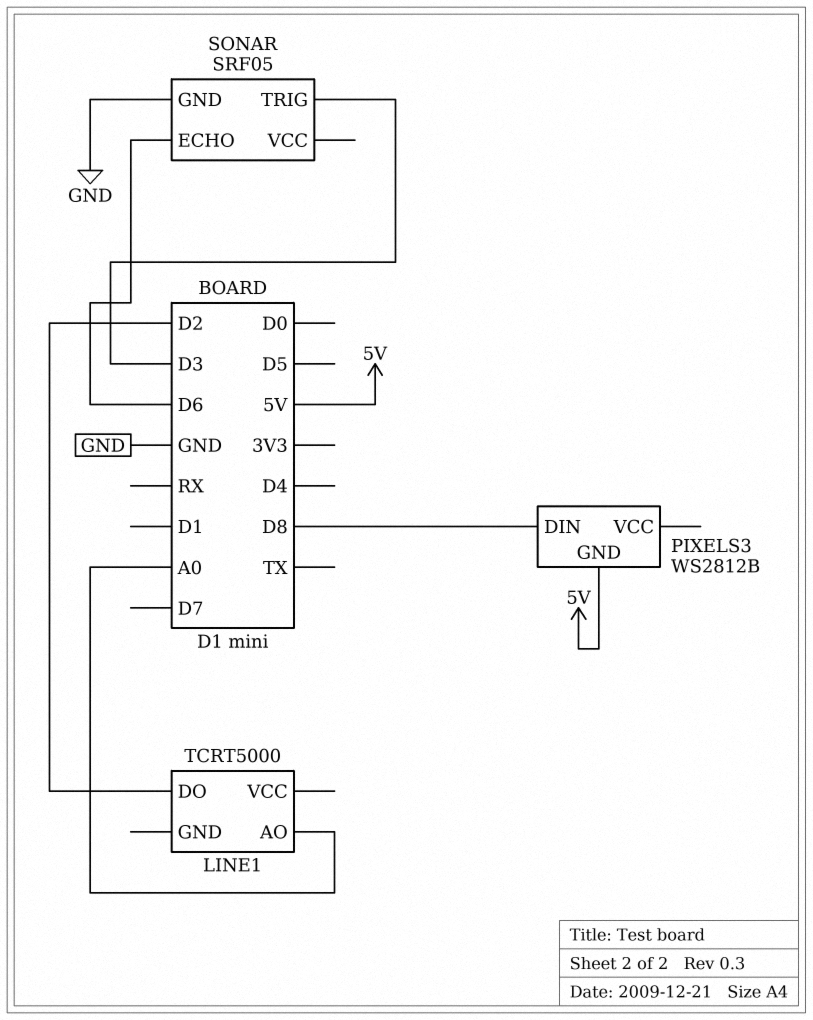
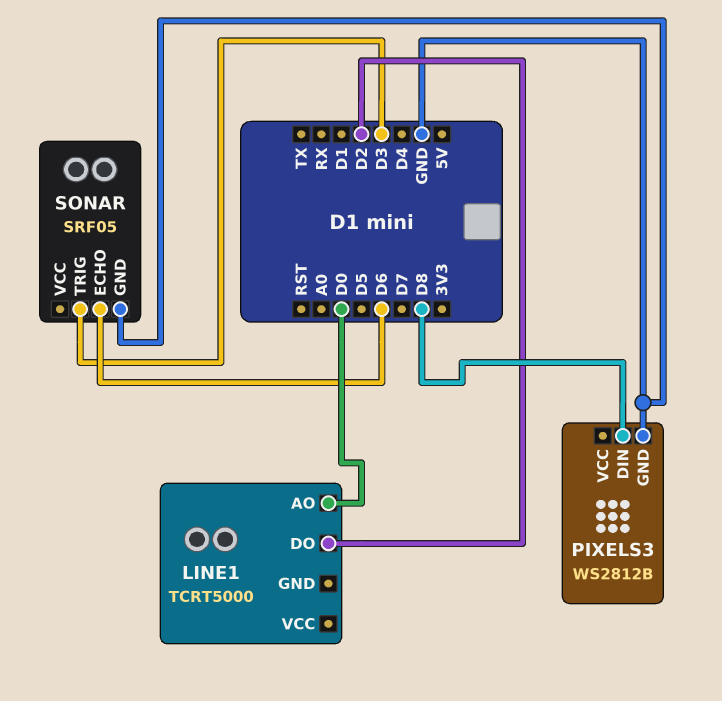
LINE1 pin AO: A0 -> D0
PIXELS3 pin GND: 5V -> GND

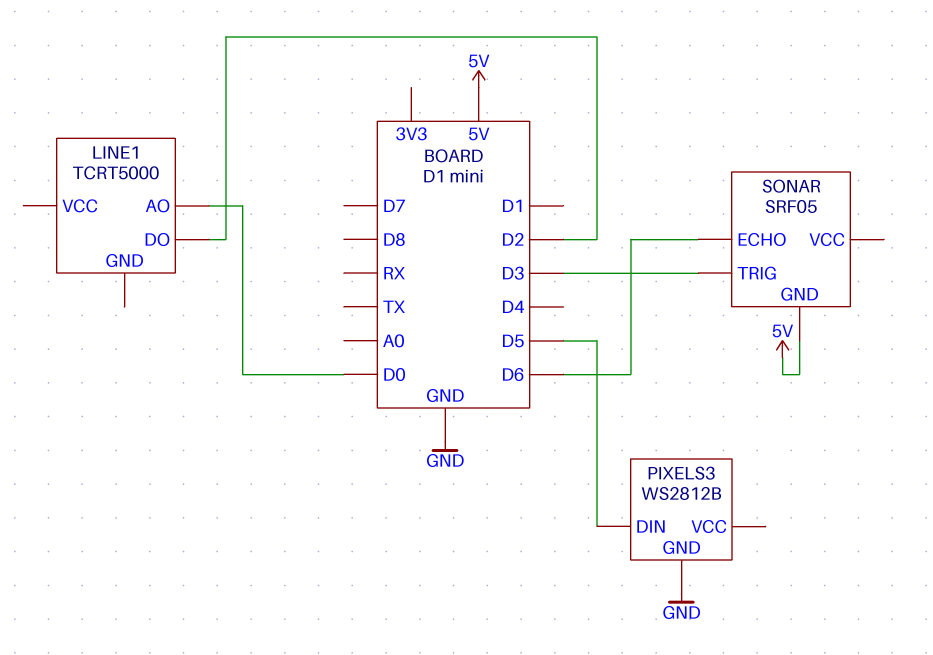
PIXELS3 pin DIN: D8 -> D5
SONAR pin GND: GND -> 5V

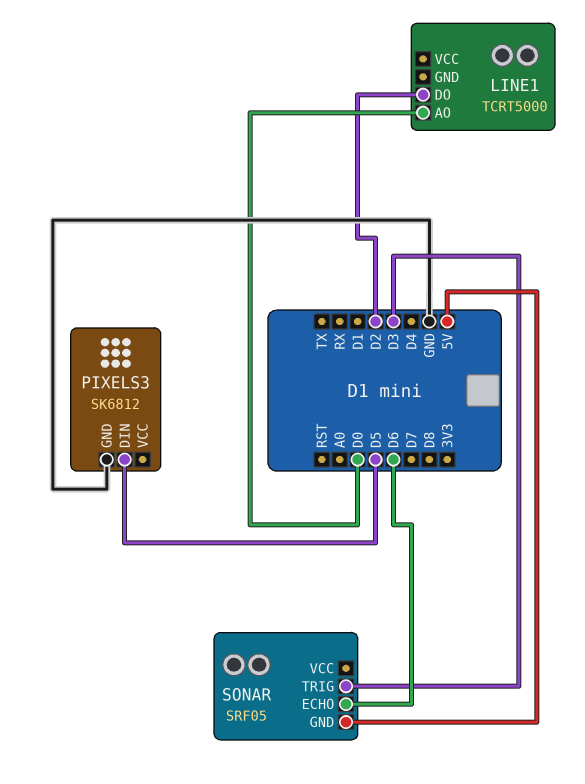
PIXELS3: WS2812B -> SK6812

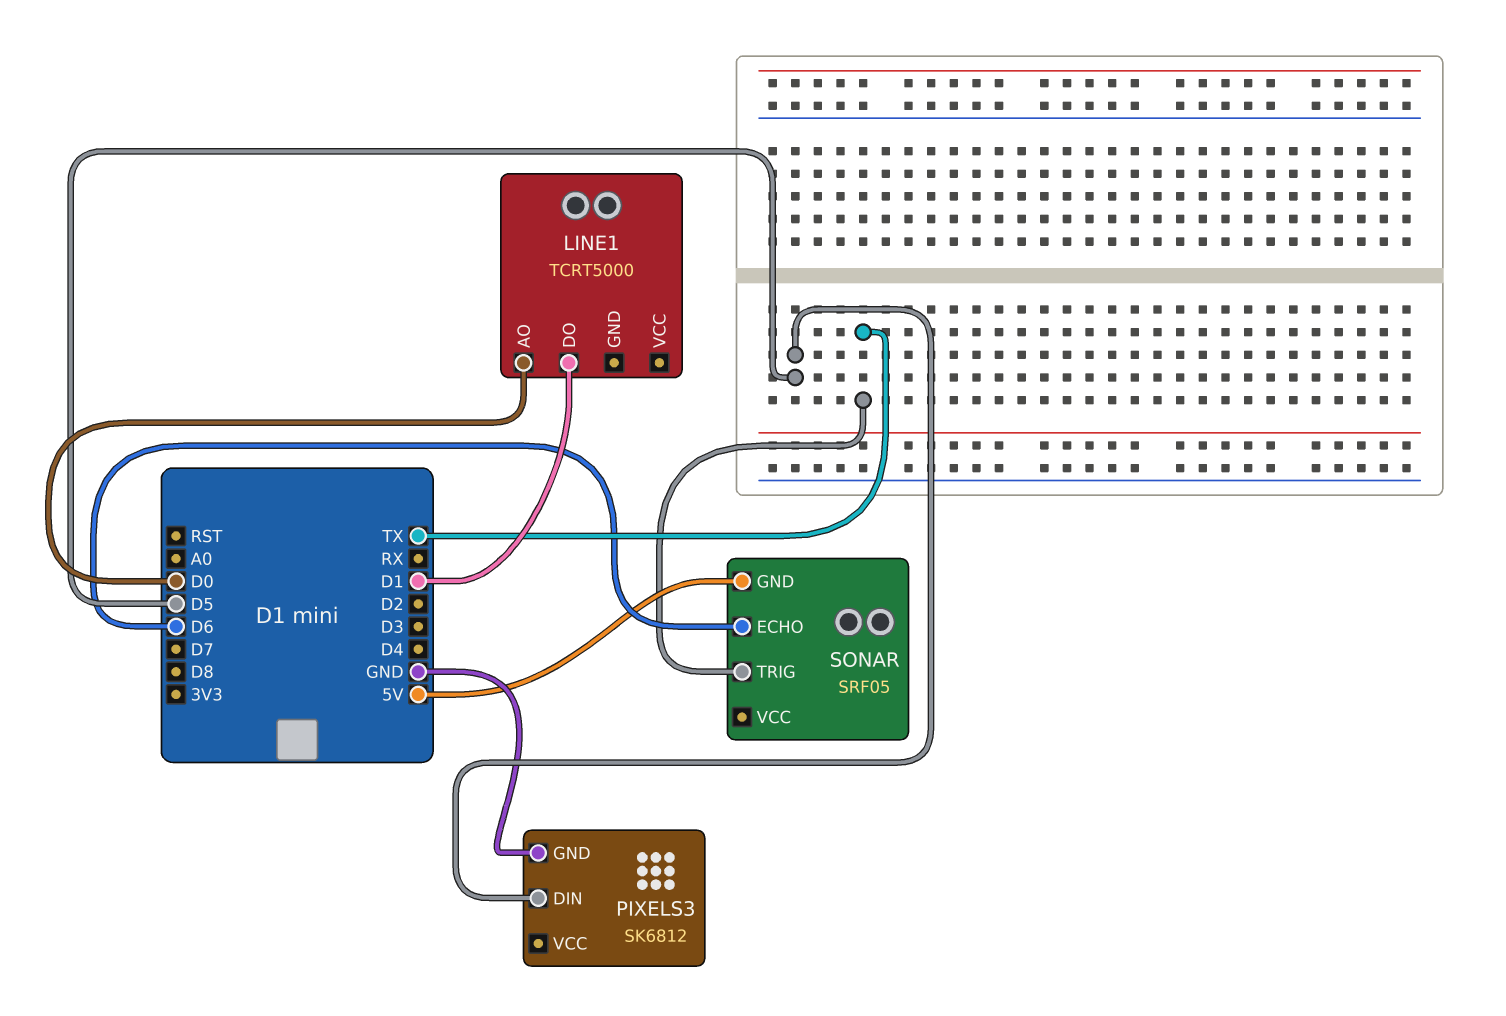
LINE1 pin DO: D2 -> D1
SONAR pin TRIG: D3 -> TX

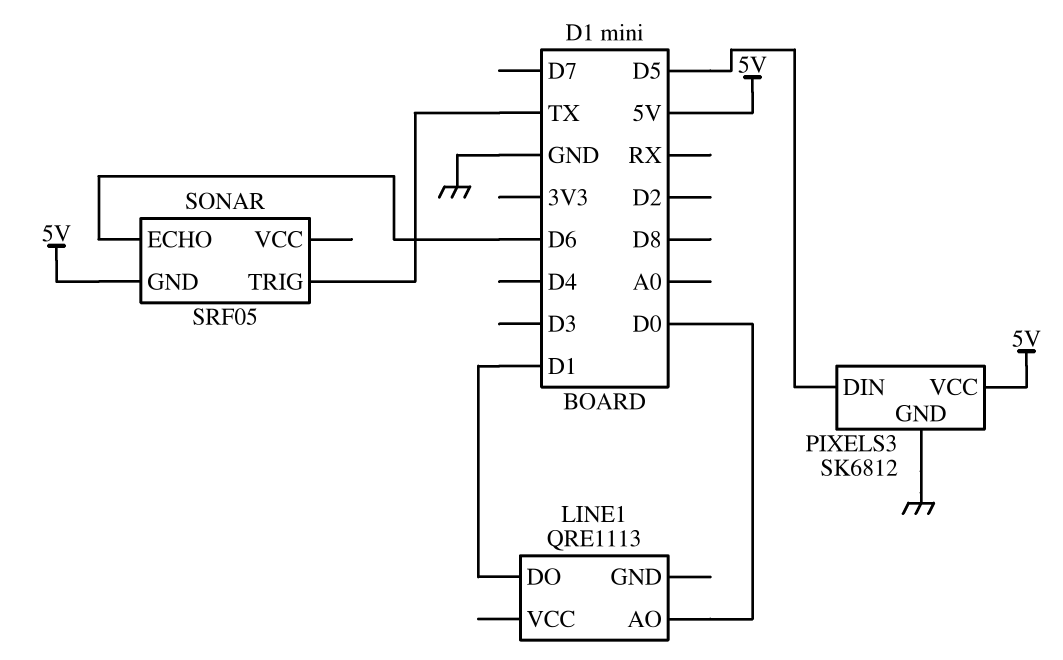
LINE1: TCRT5000 -> QRE1113
PIXELS3 pin VCC: none -> 5V

